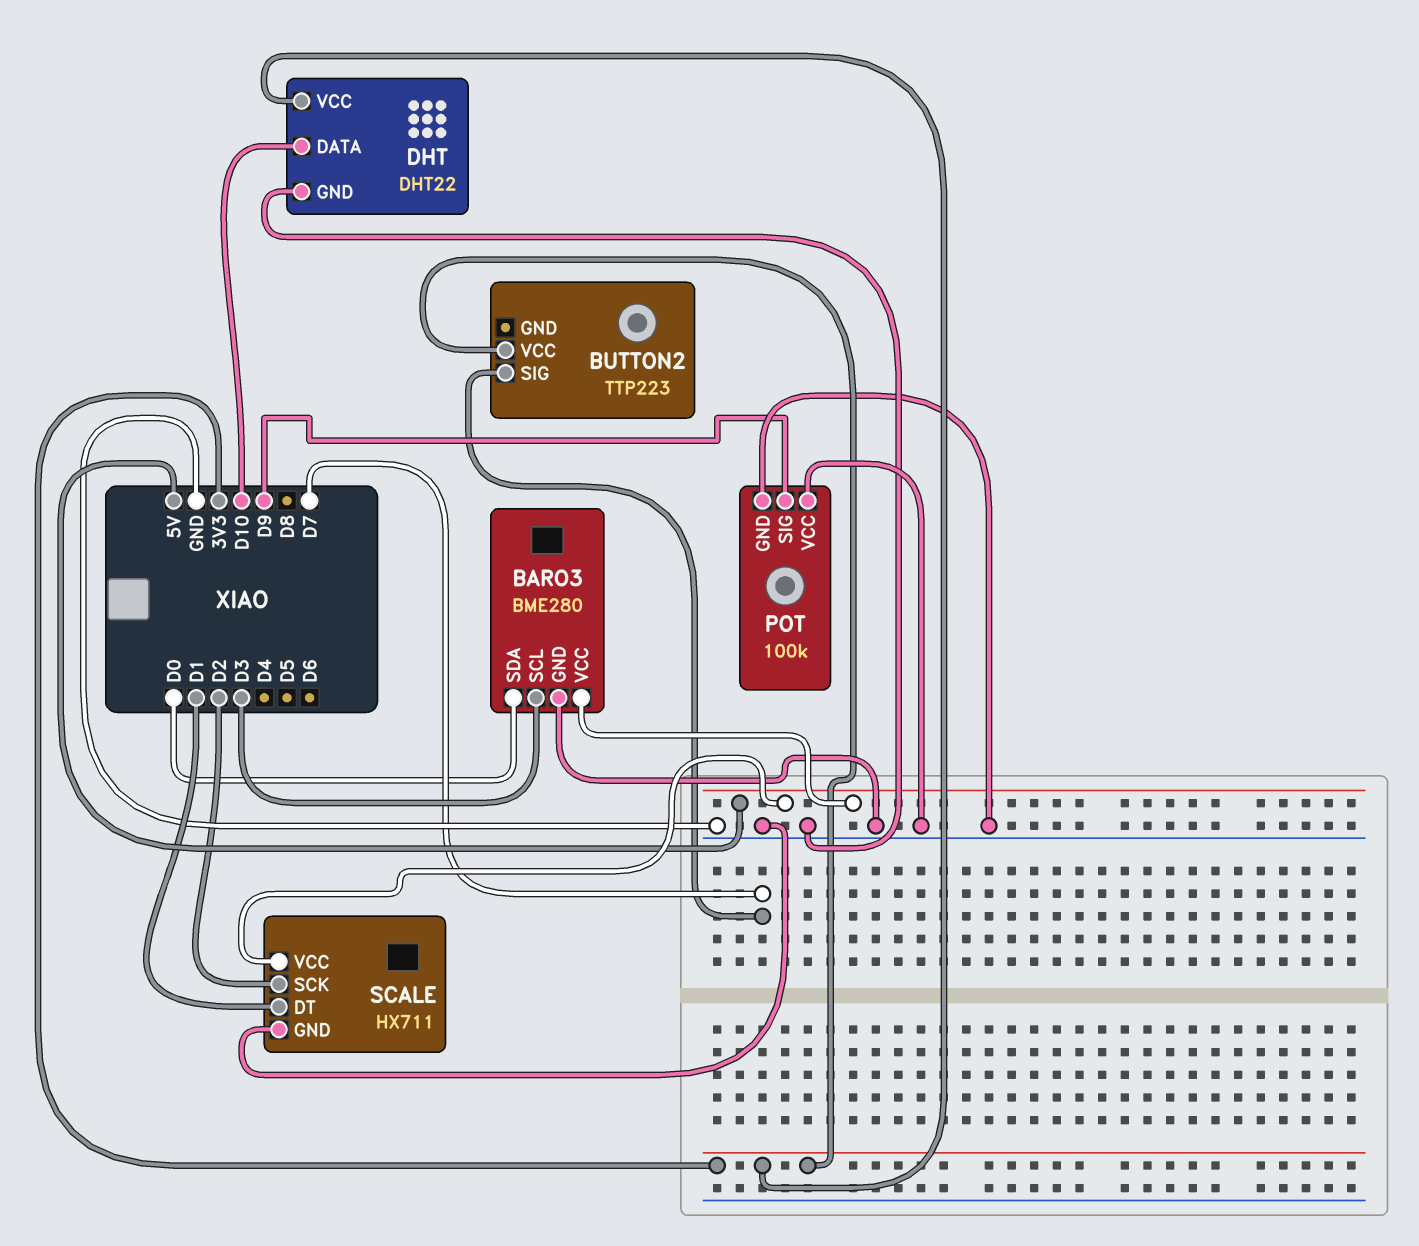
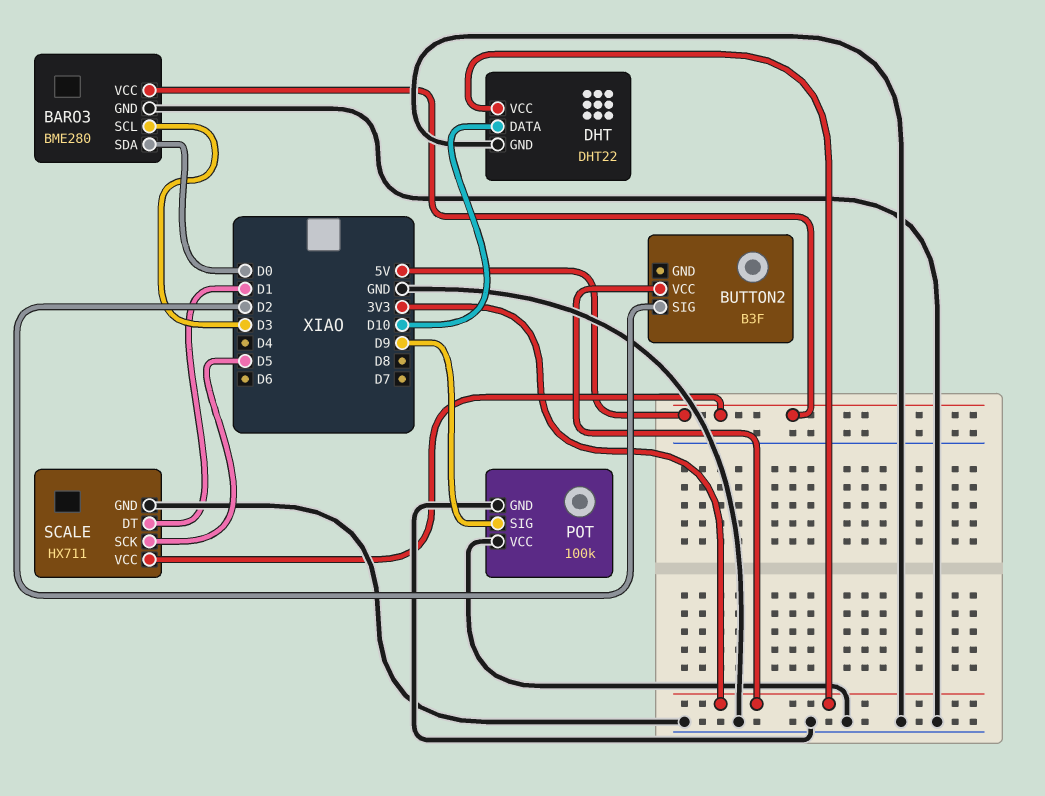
BUTTON2: TTP223 -> B3F
BUTTON2 pin SIG: D7 -> D2
SCALE pin SCK: D2 -> D5

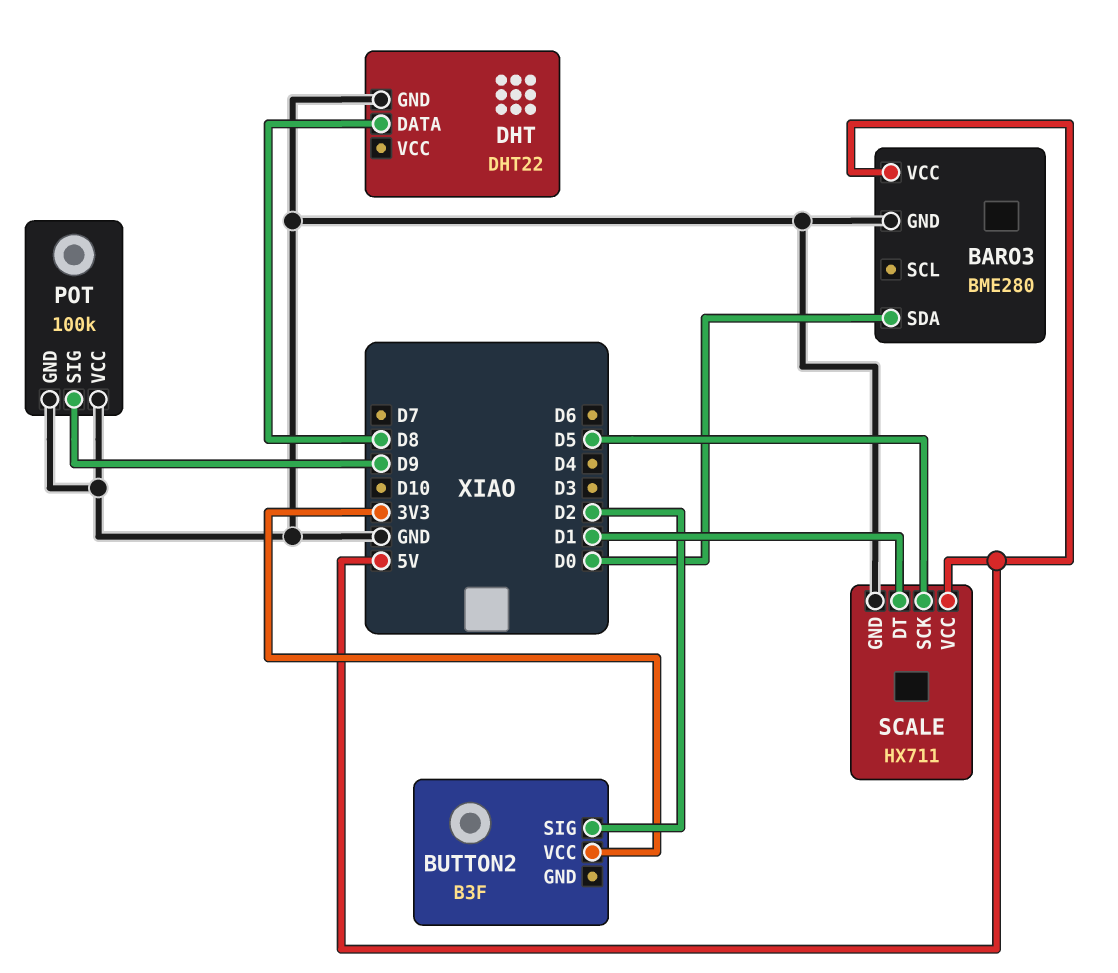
BARO3 pin SCL: D3 -> none
DHT pin DATA: D10 -> D8
DHT pin VCC: 3V3 -> none

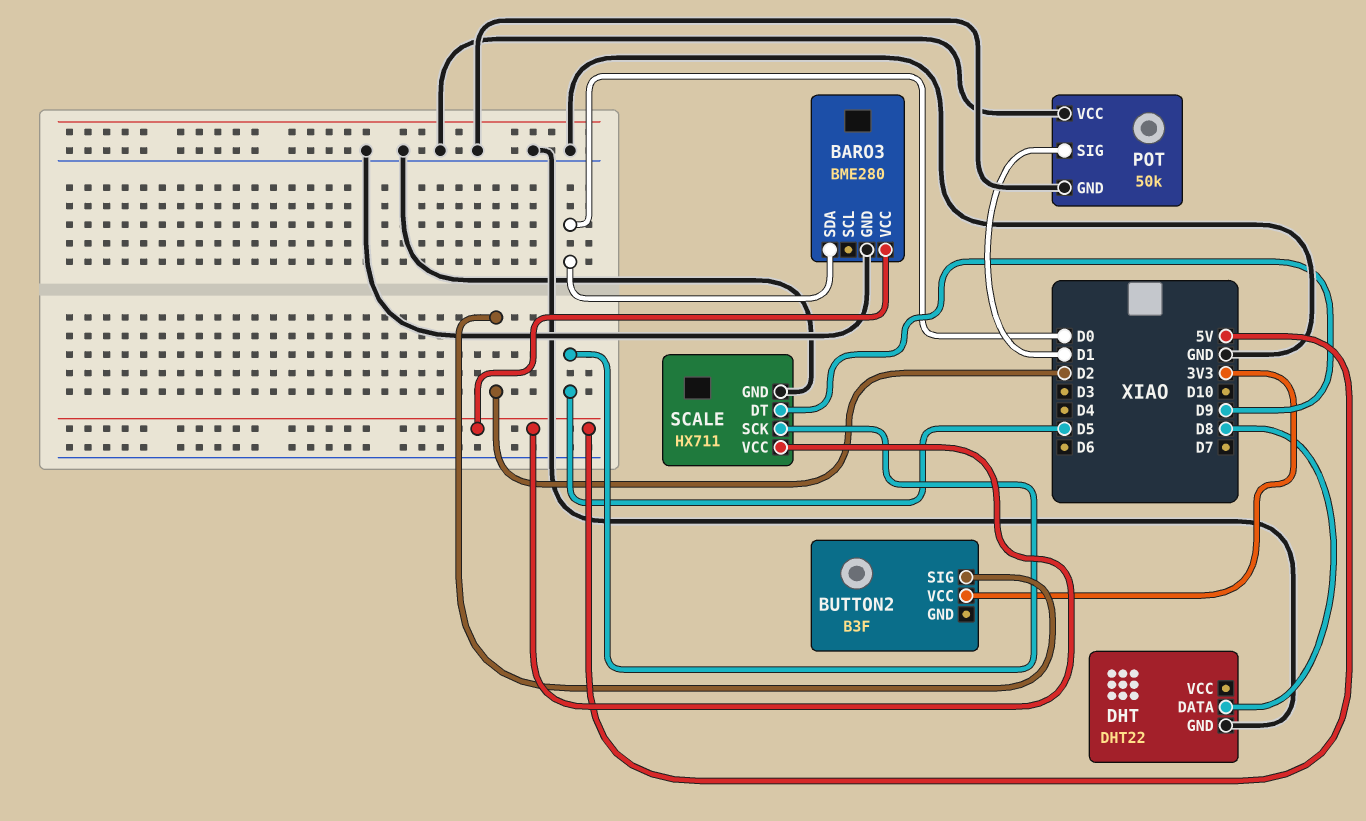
POT: 100k -> 50k
POT pin SIG: D9 -> D1
SCALE pin DT: D1 -> D9

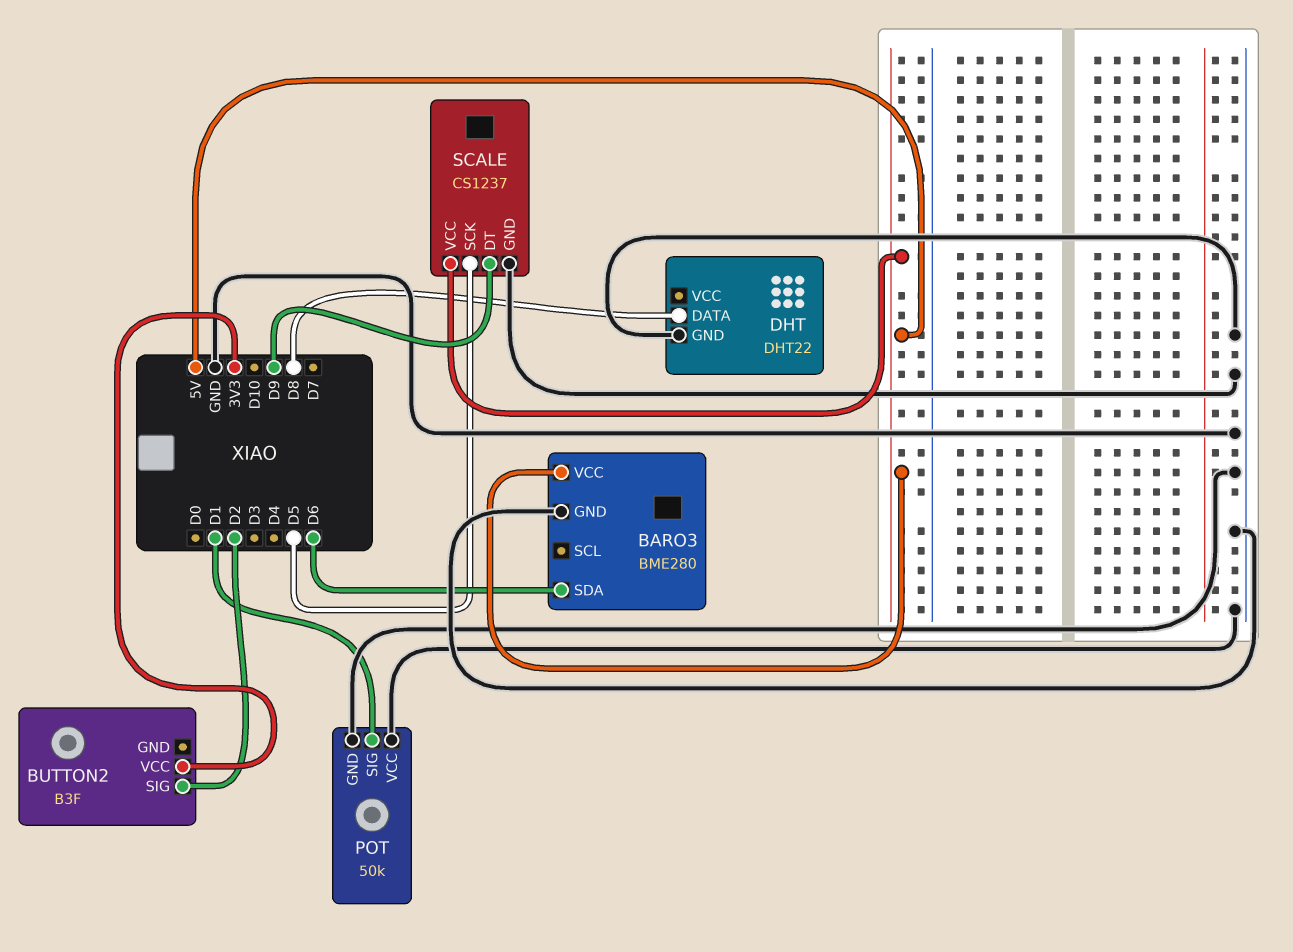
BARO3 pin SDA: D0 -> D6
SCALE: HX711 -> CS1237

